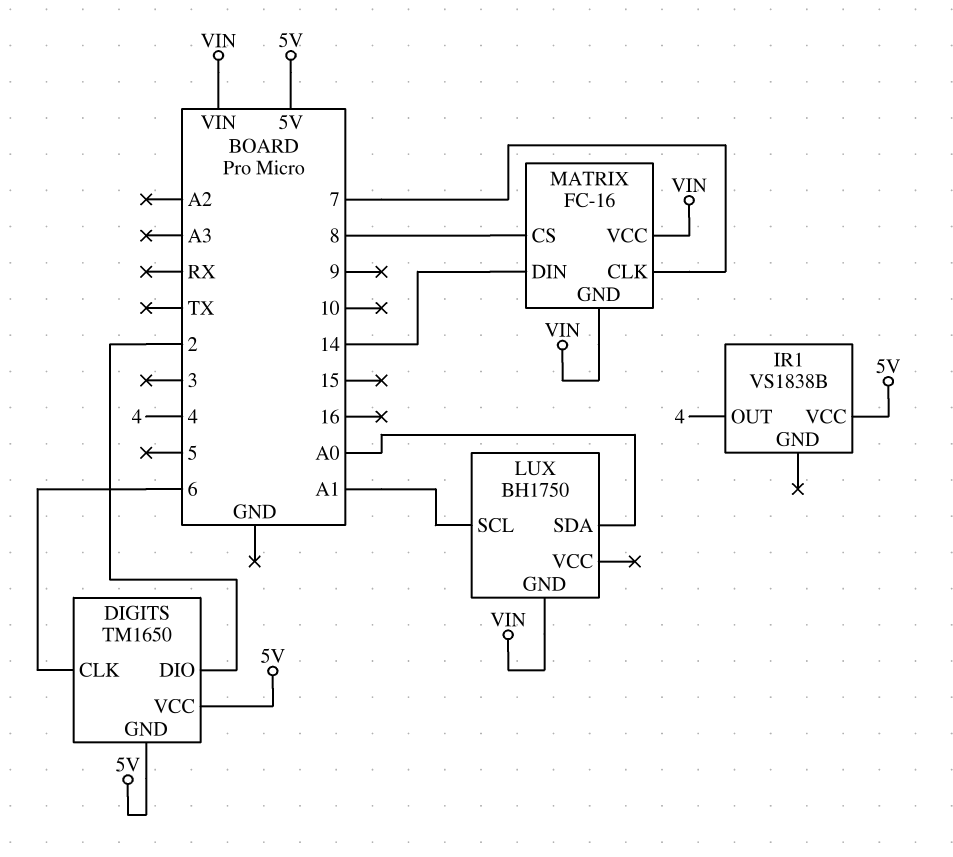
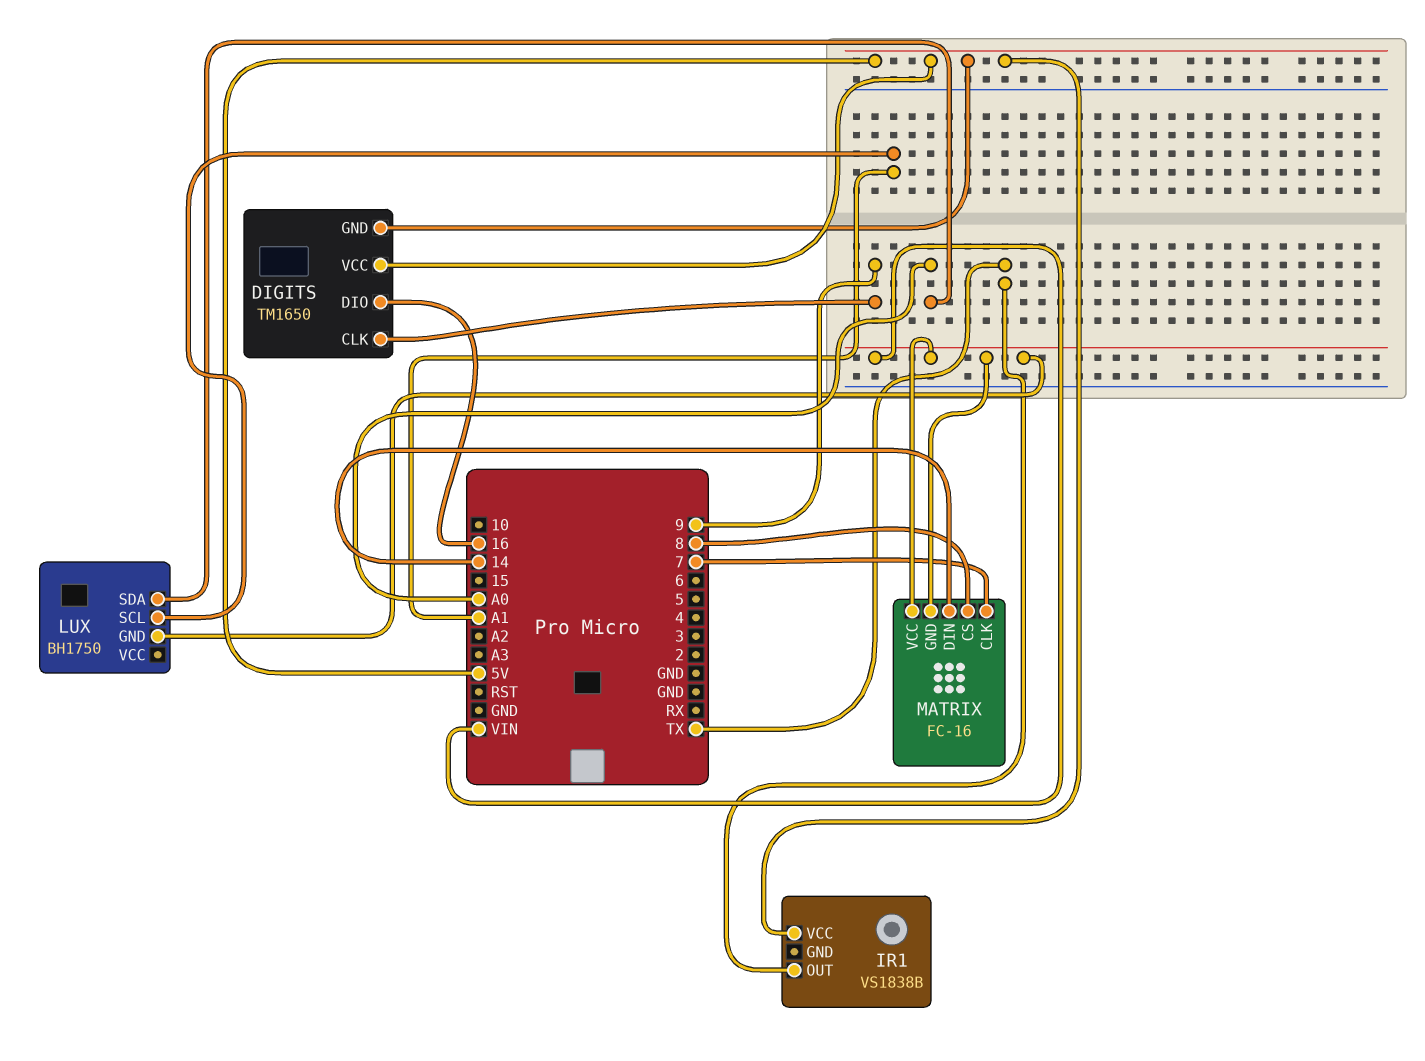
DIGITS pin CLK: 6 -> 9
DIGITS pin DIO: 2 -> 16
IR1 pin OUT: 4 -> TX

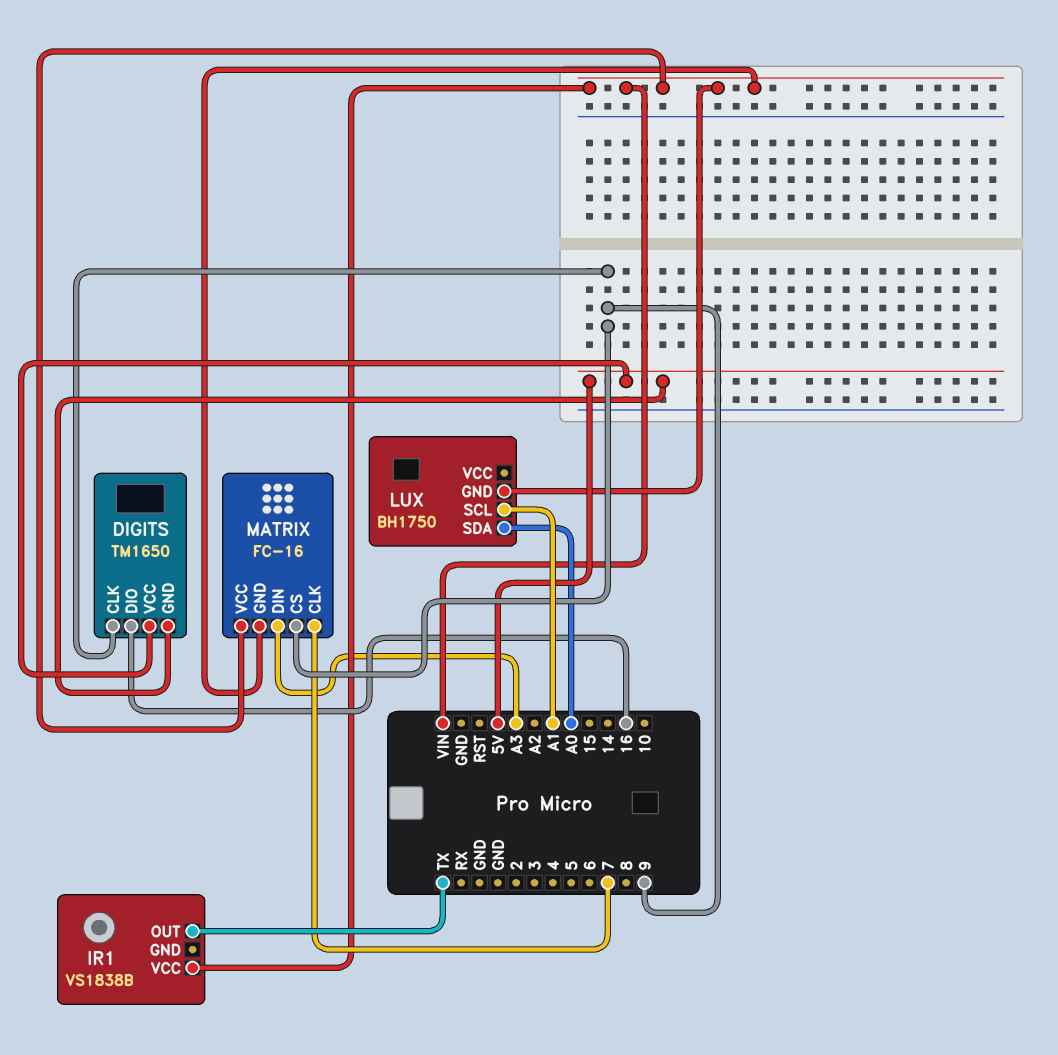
IR1 pin VCC: 5V -> VIN
MATRIX pin CS: 8 -> 9
MATRIX pin DIN: 14 -> A3

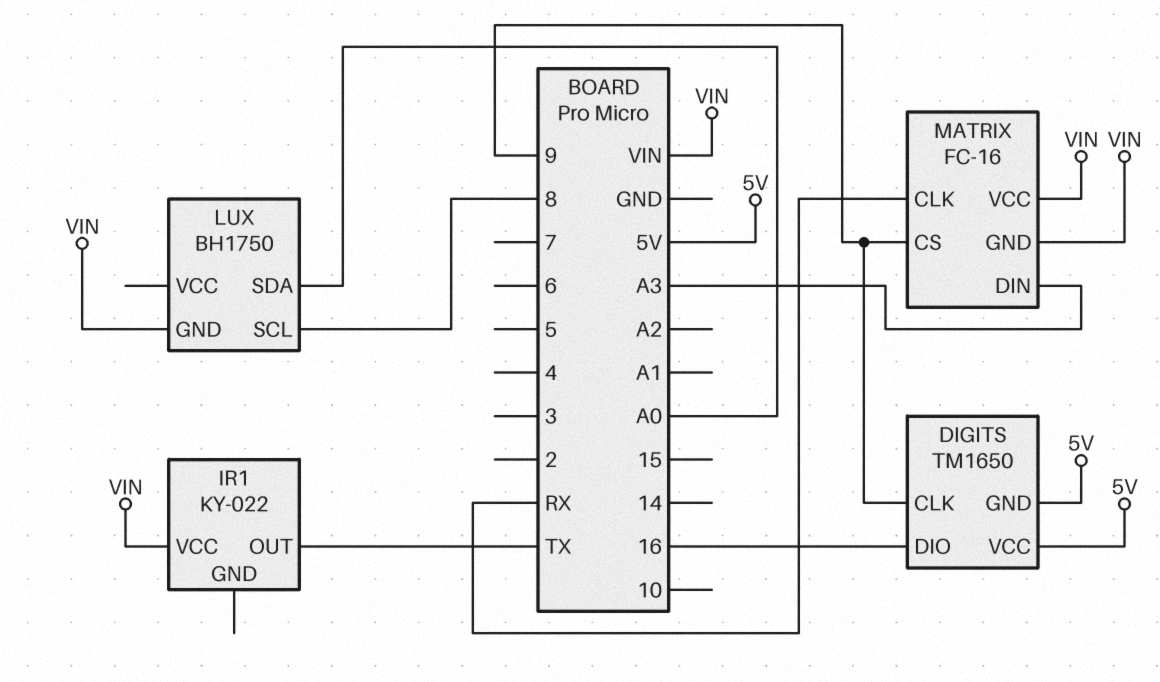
IR1: VS1838B -> KY-022
LUX pin SCL: A1 -> 8
MATRIX pin CLK: 7 -> RX

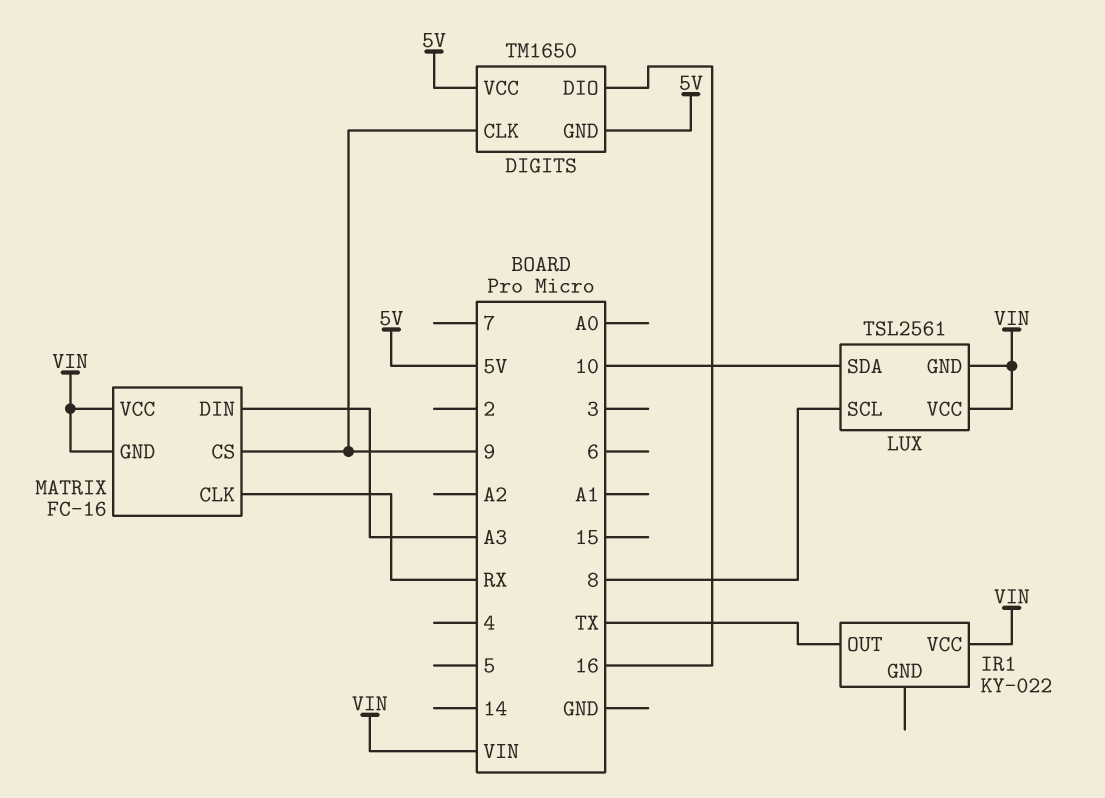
LUX: BH1750 -> TSL2561
LUX pin SDA: A0 -> 10
LUX pin VCC: none -> VIN

